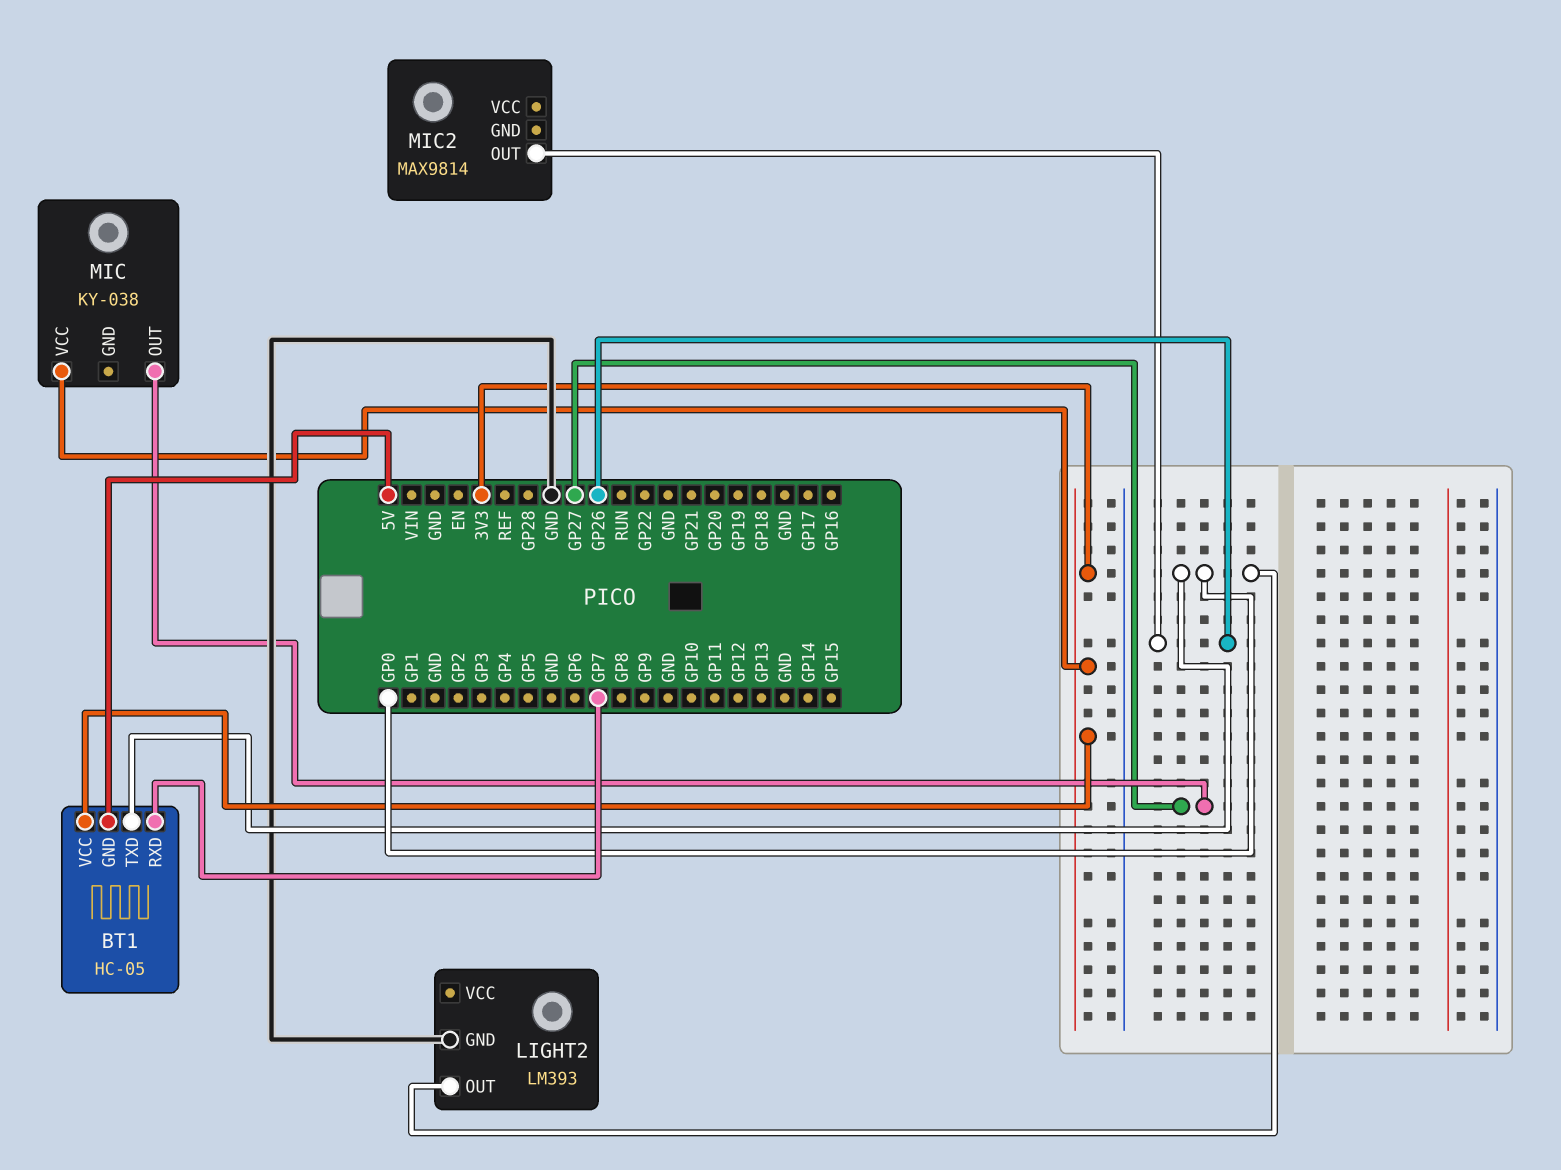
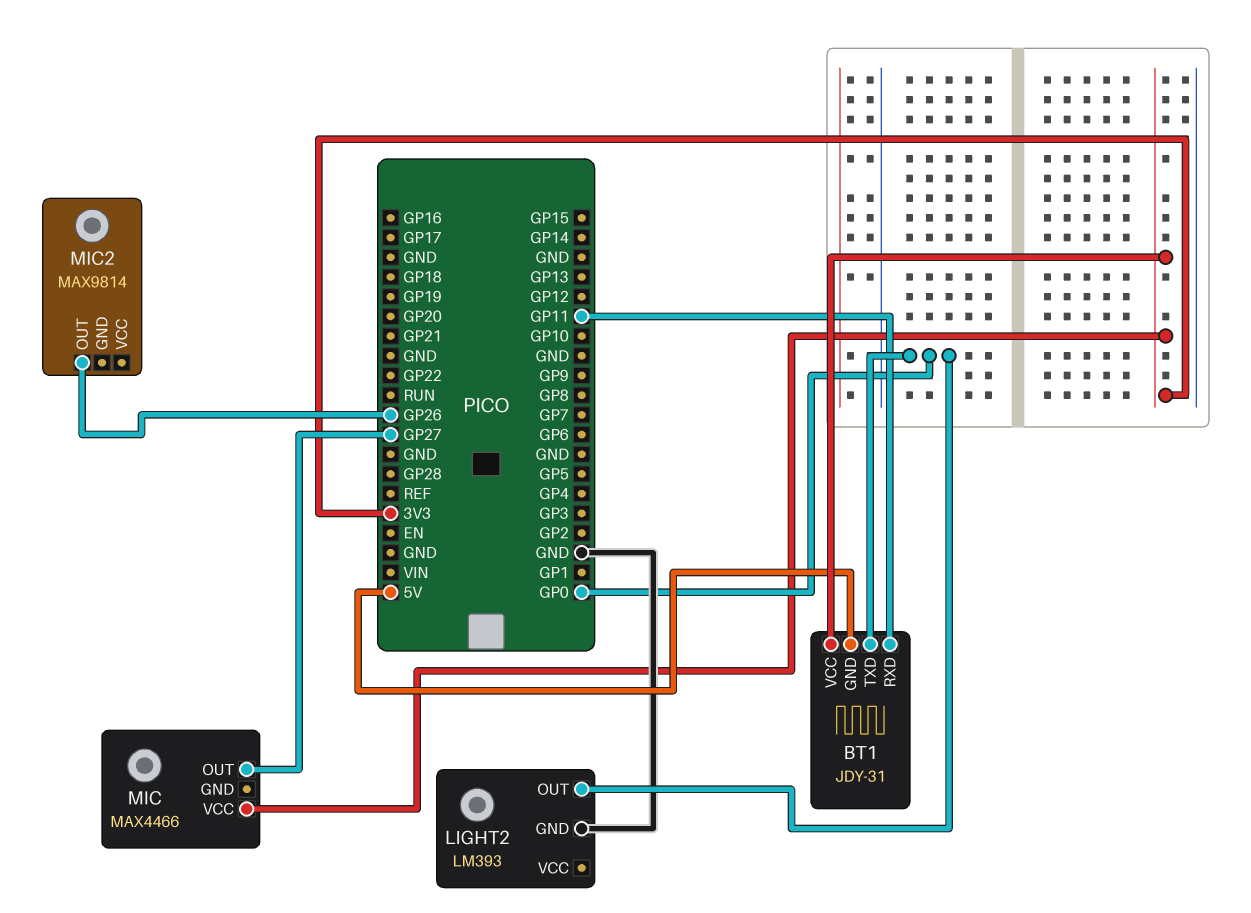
BT1: HC-05 -> JDY-31
BT1 pin RXD: GP7 -> GP11
MIC: KY-038 -> MAX4466

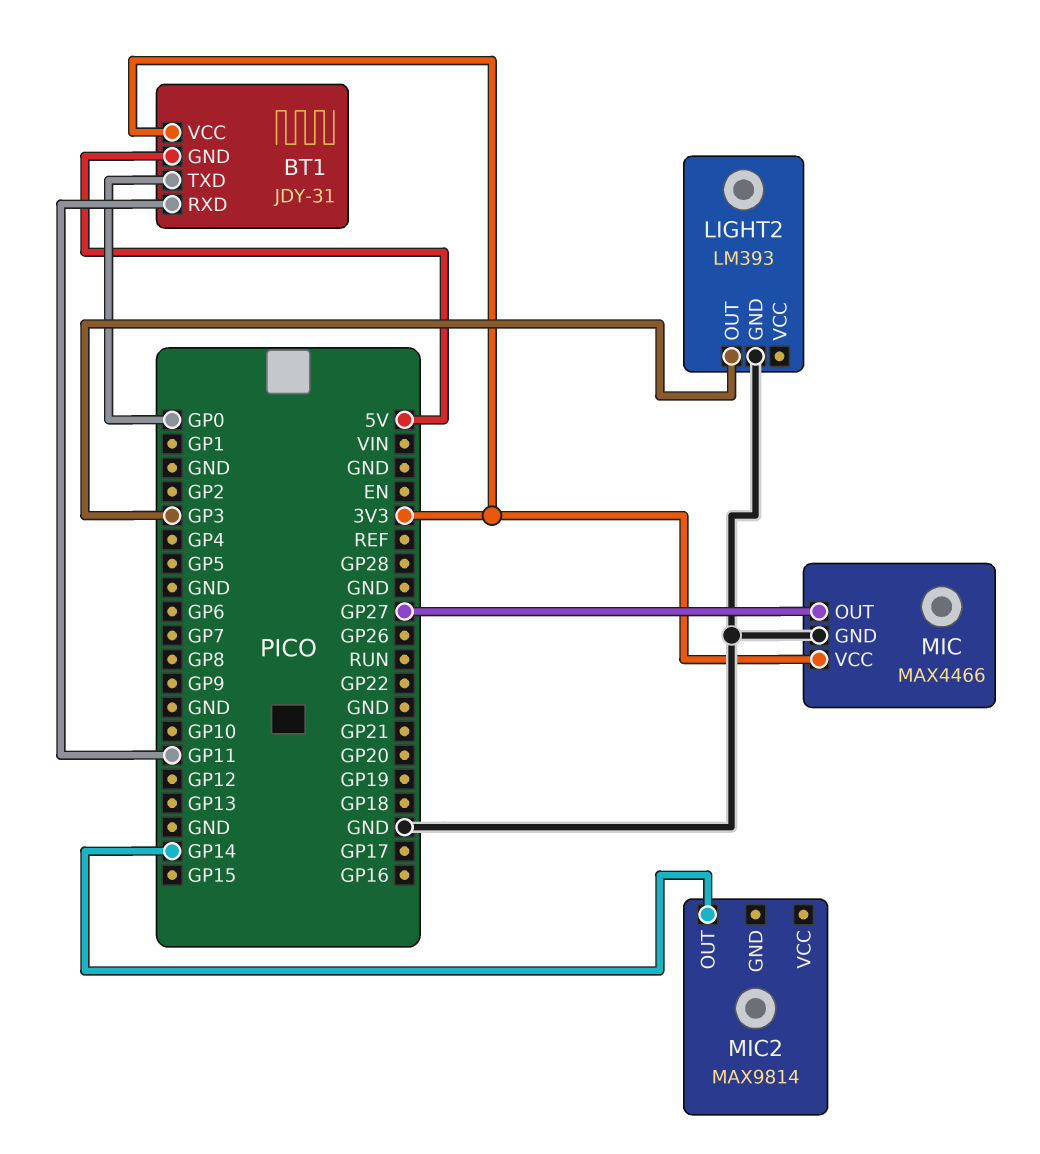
LIGHT2 pin OUT: GP0 -> GP3
MIC pin GND: none -> GND
MIC2 pin OUT: GP26 -> GP14

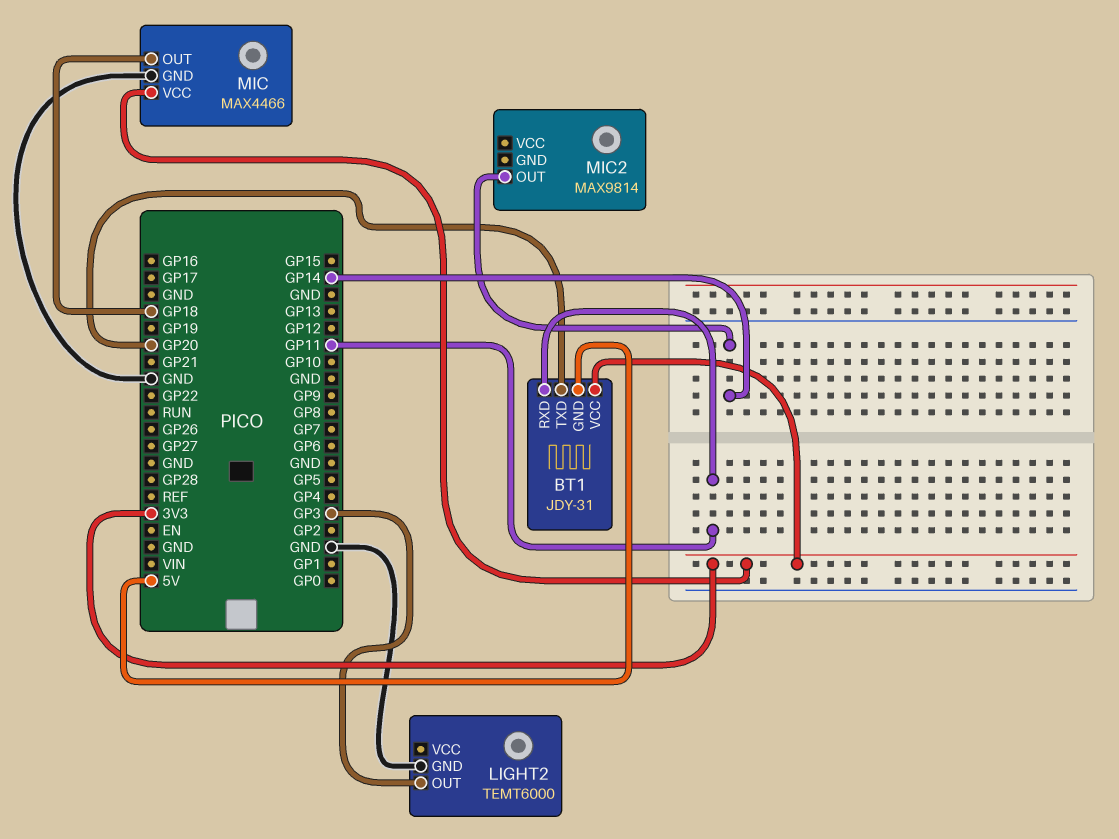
BT1 pin TXD: GP0 -> GP20
LIGHT2: LM393 -> TEMT6000
MIC pin OUT: GP27 -> GP18

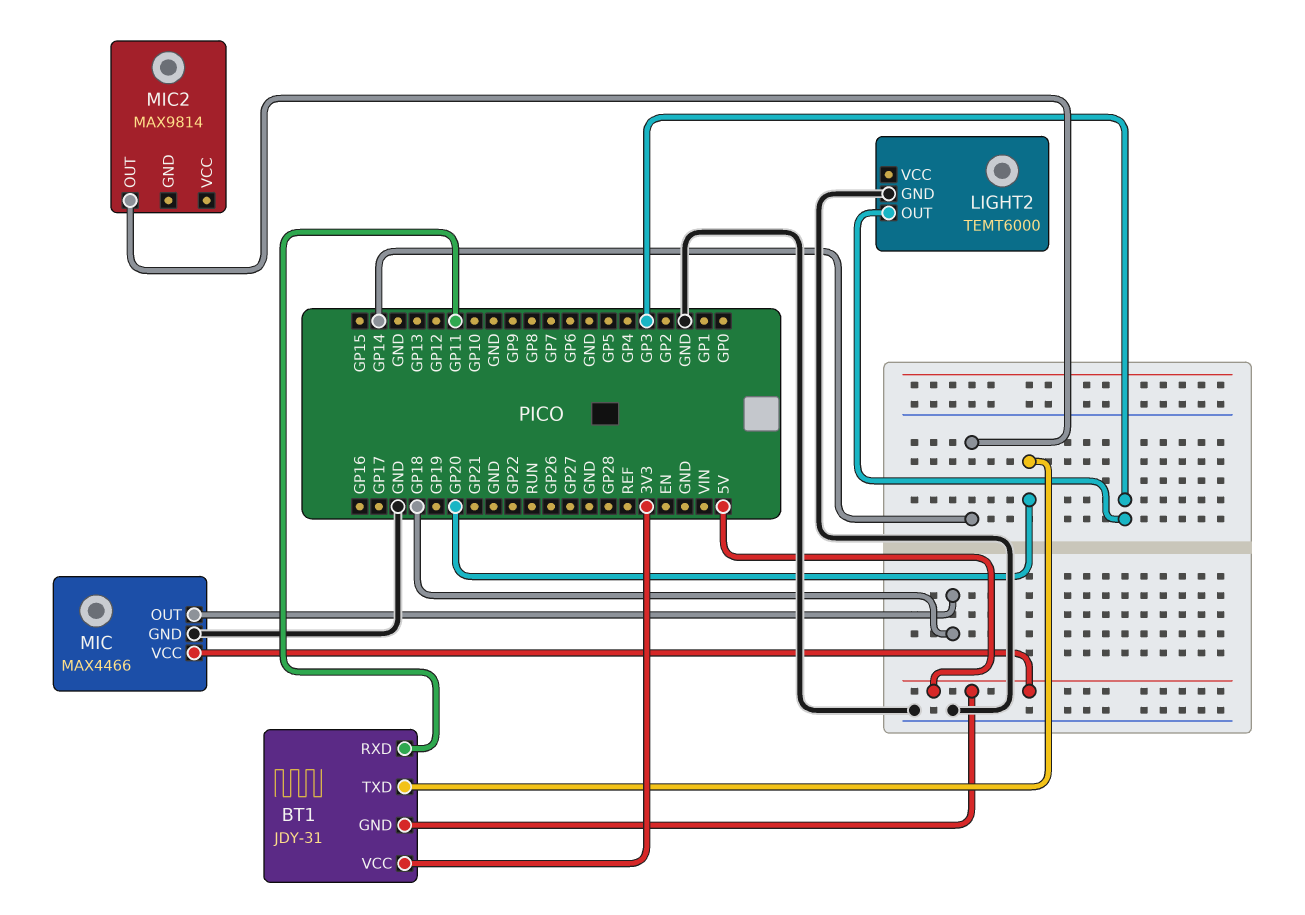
MIC pin VCC: 3V3 -> 5V

